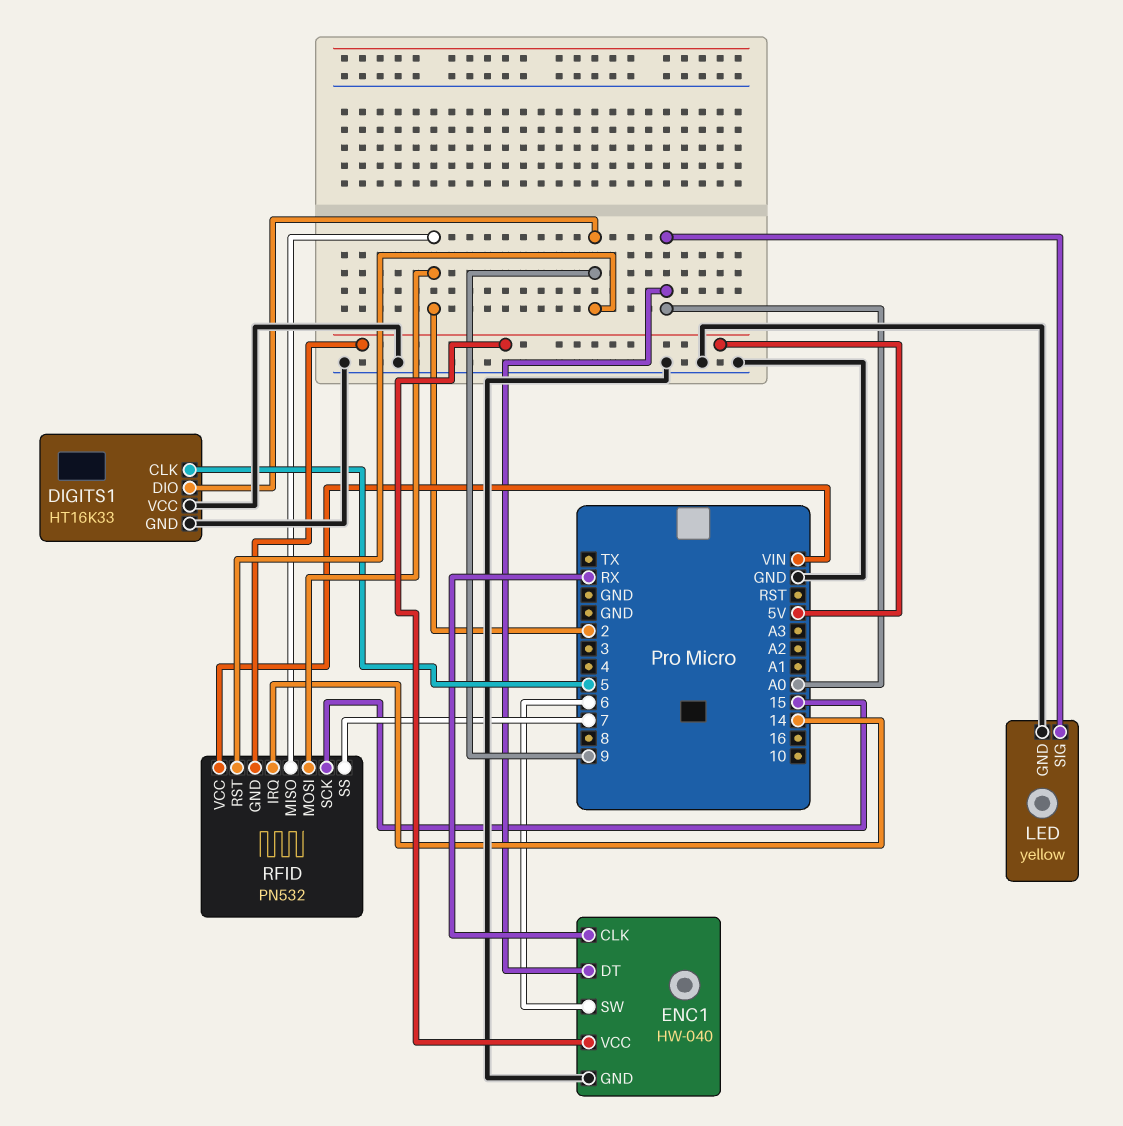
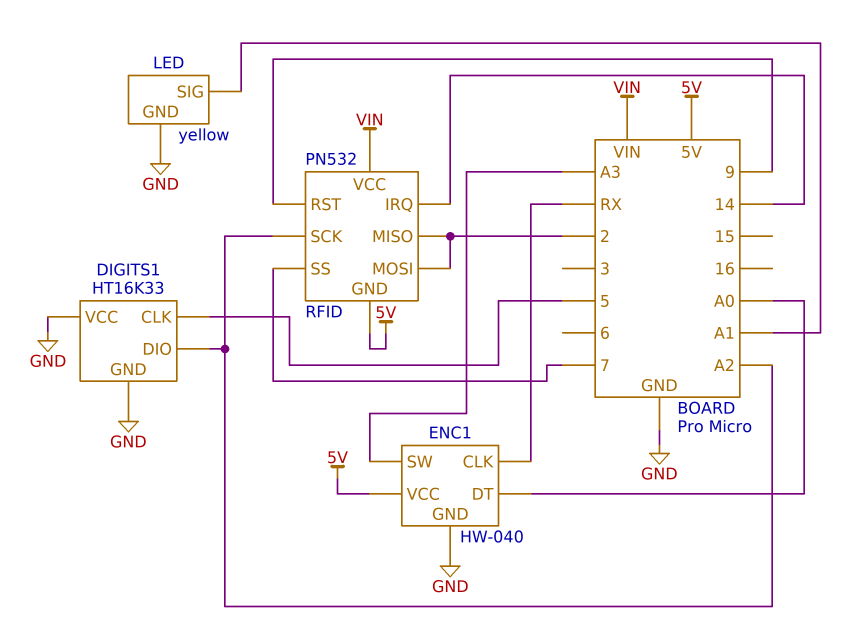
DIGITS1 pin DIO: 9 -> A2
ENC1 pin SW: 6 -> A3
LED pin SIG: A0 -> A1
RFID pin SCK: 15 -> A2

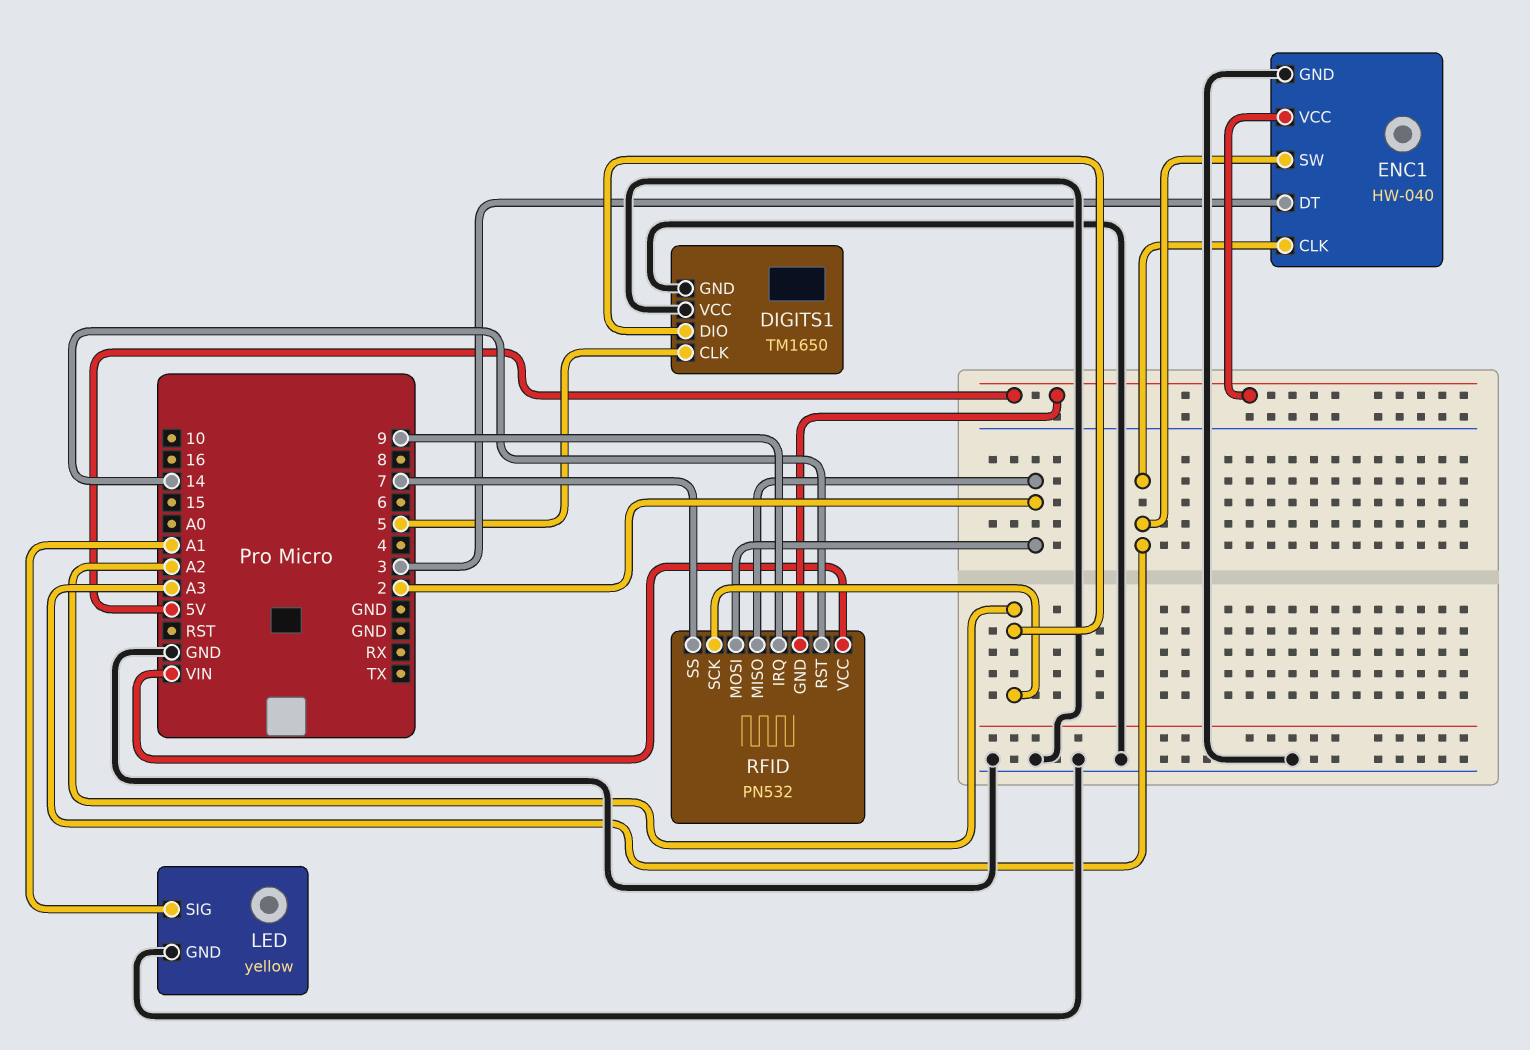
DIGITS1: HT16K33 -> TM1650
ENC1 pin CLK: RX -> A3
ENC1 pin DT: A0 -> 3
RFID pin IRQ: 14 -> 9
RFID pin RST: 9 -> 14

